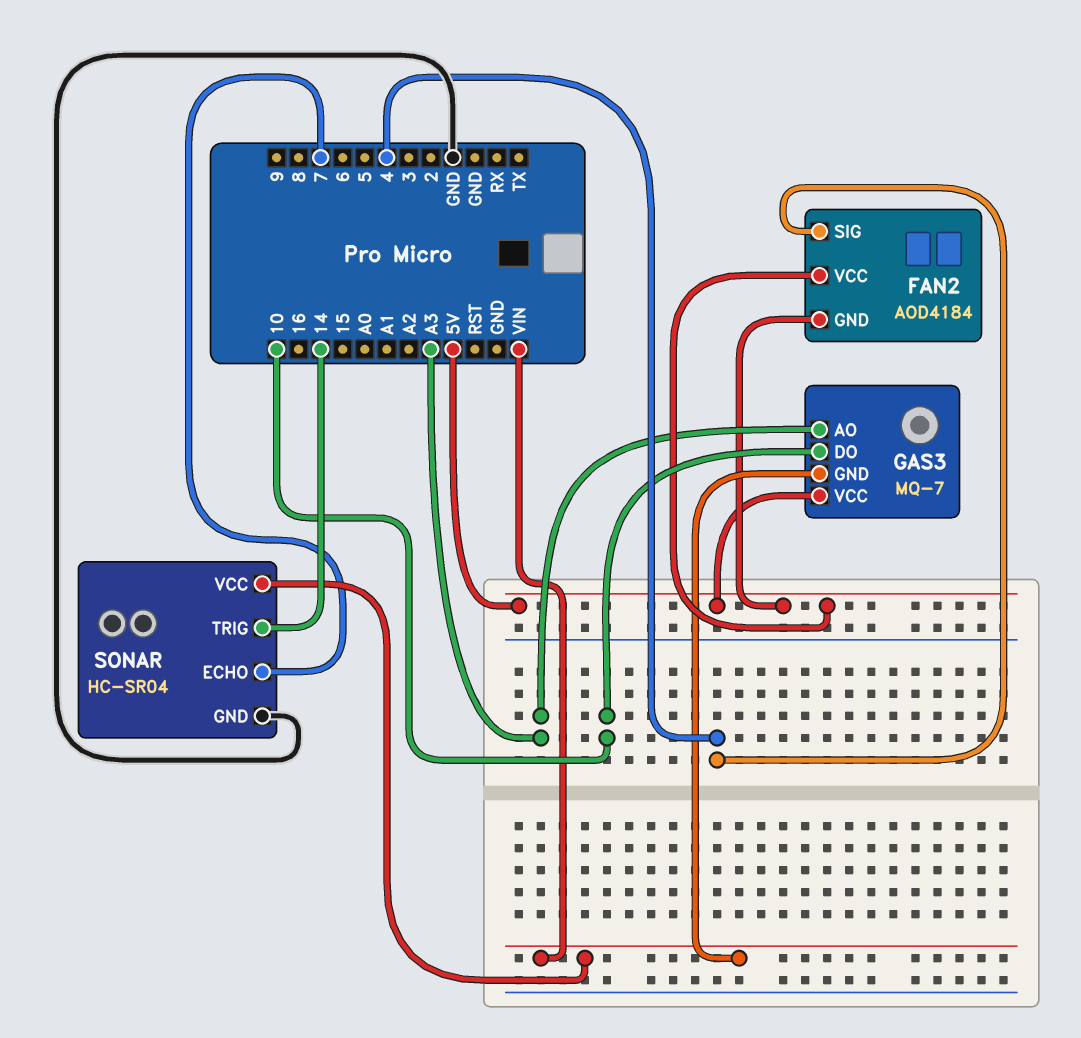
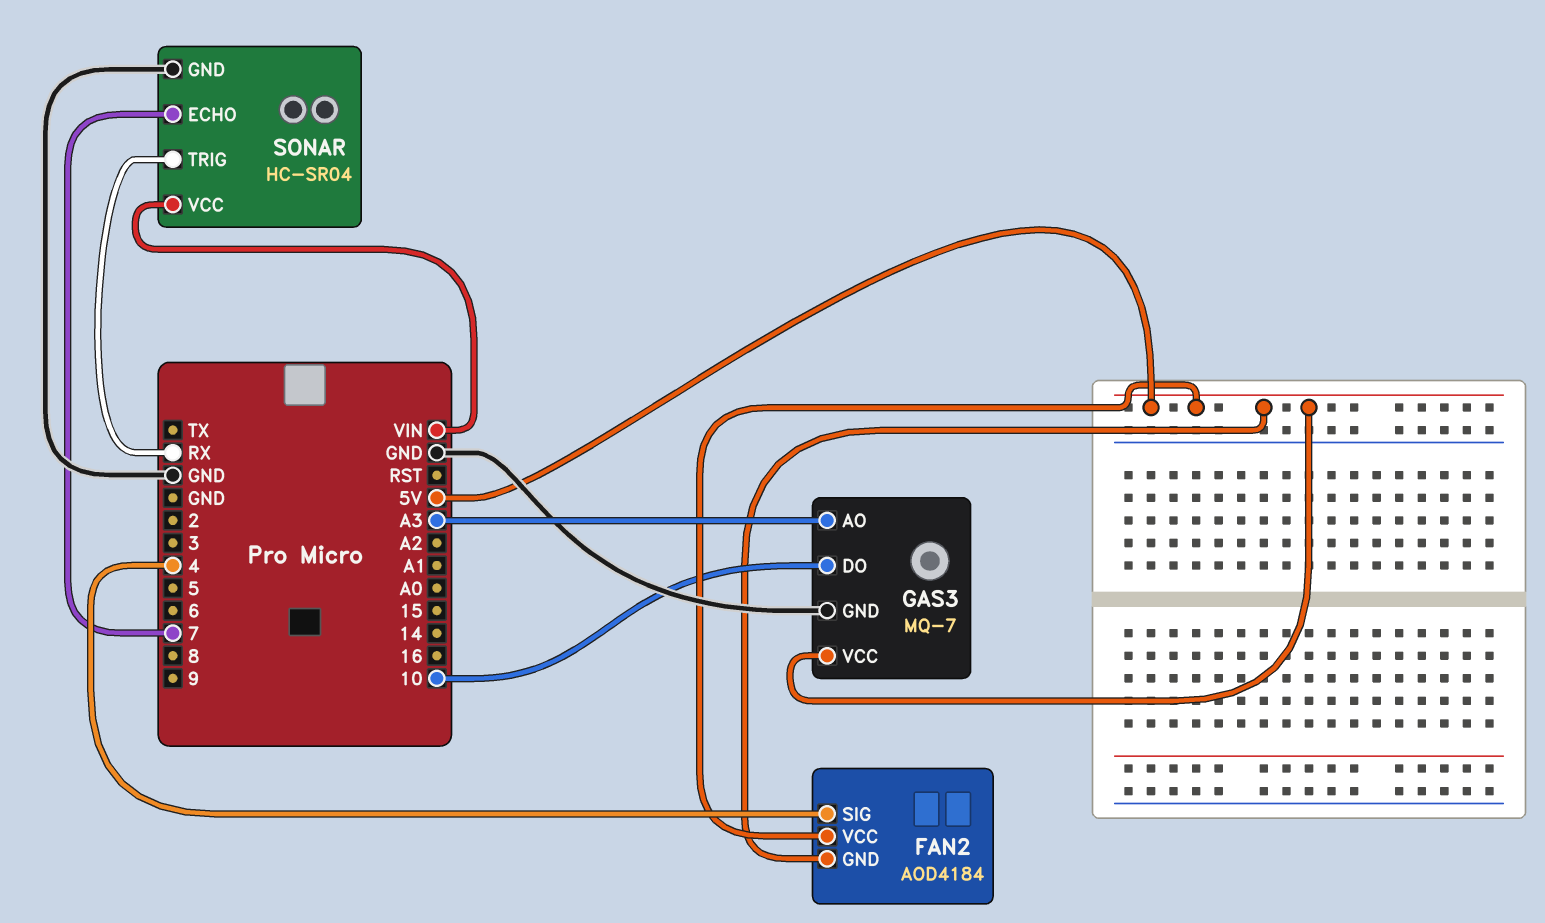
GAS3 pin GND: VIN -> GND
SONAR pin TRIG: 14 -> RX

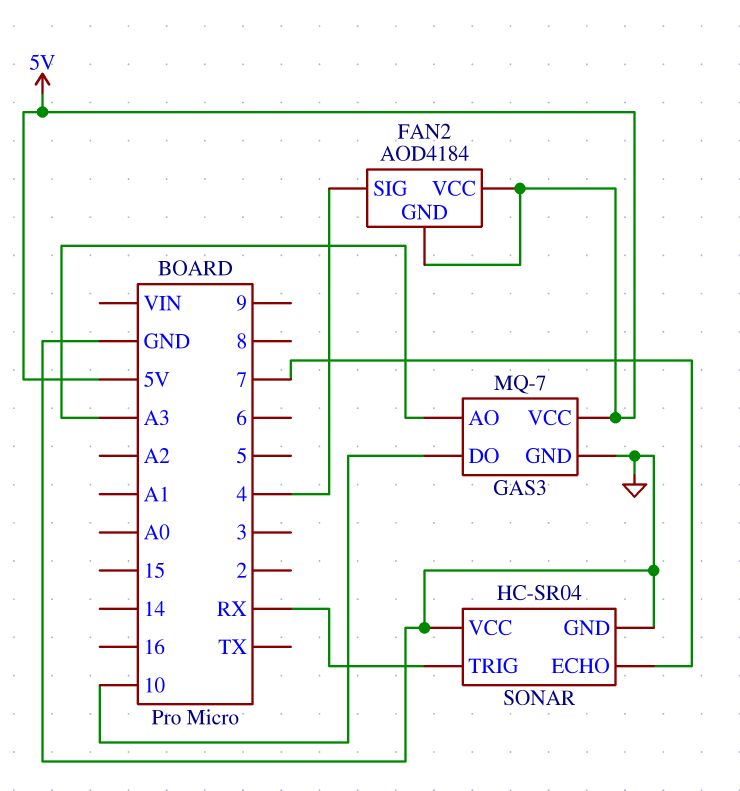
SONAR pin VCC: VIN -> GND

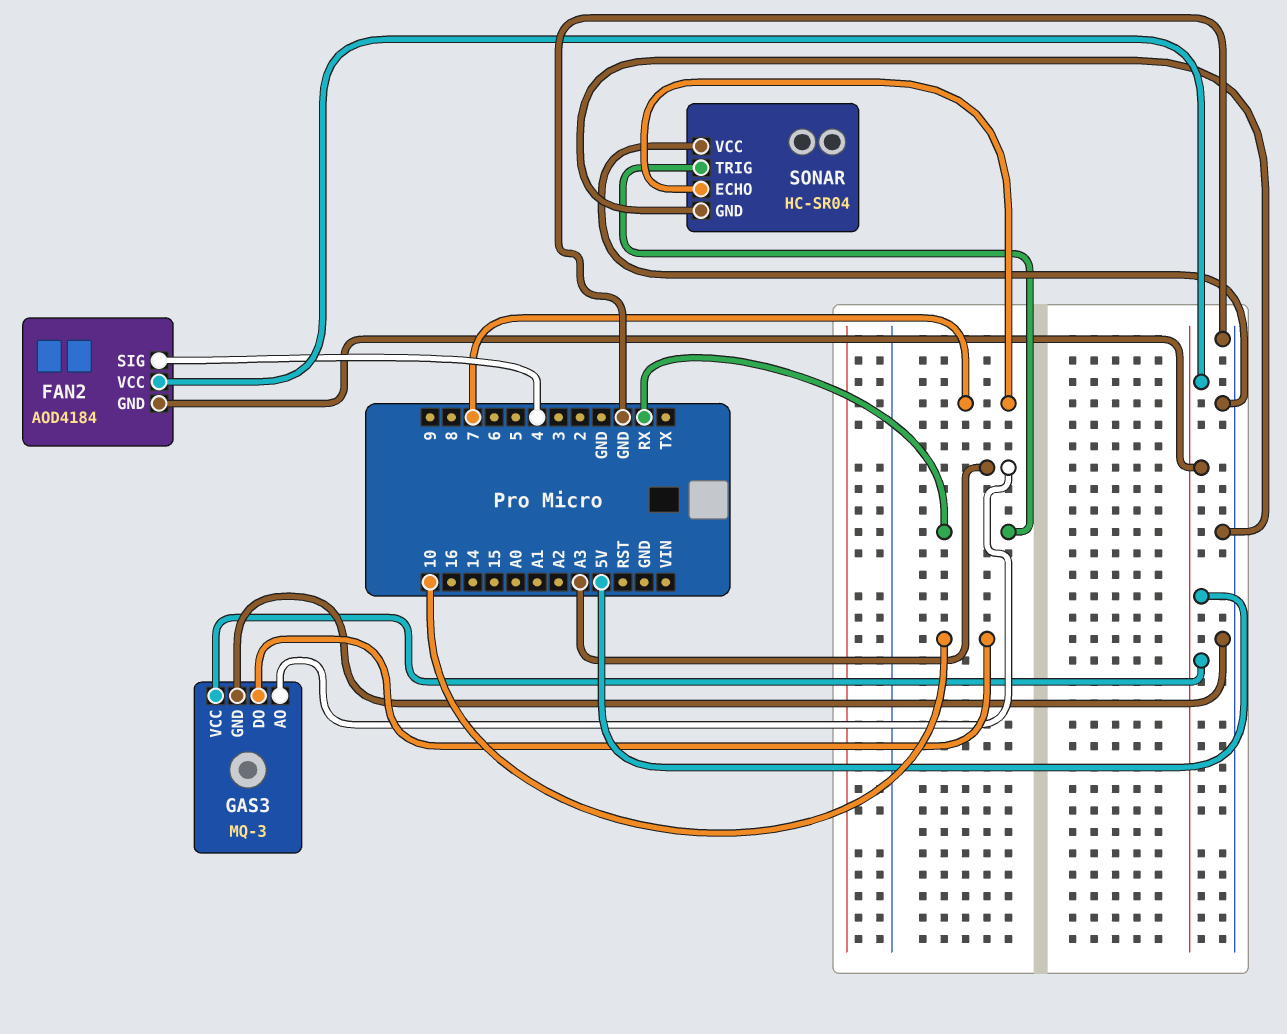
GAS3: MQ-7 -> MQ-3

